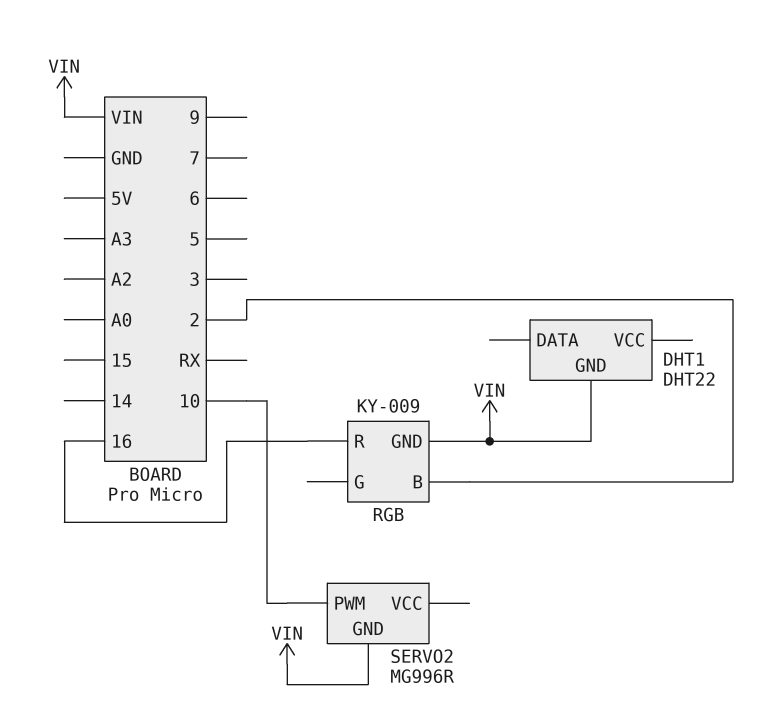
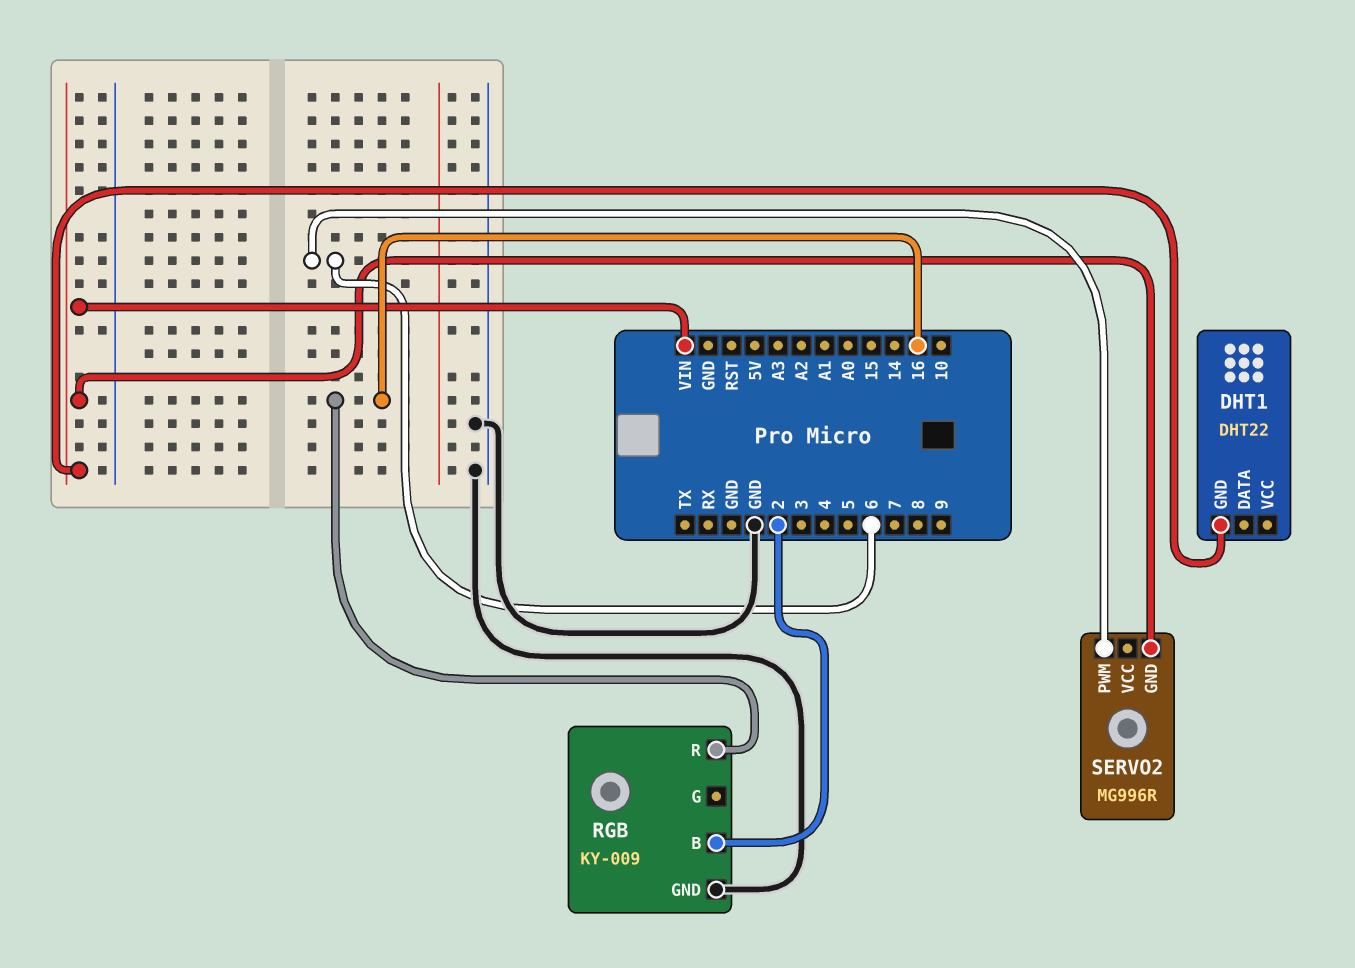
RGB pin GND: VIN -> GND
SERVO2 pin PWM: 10 -> 6

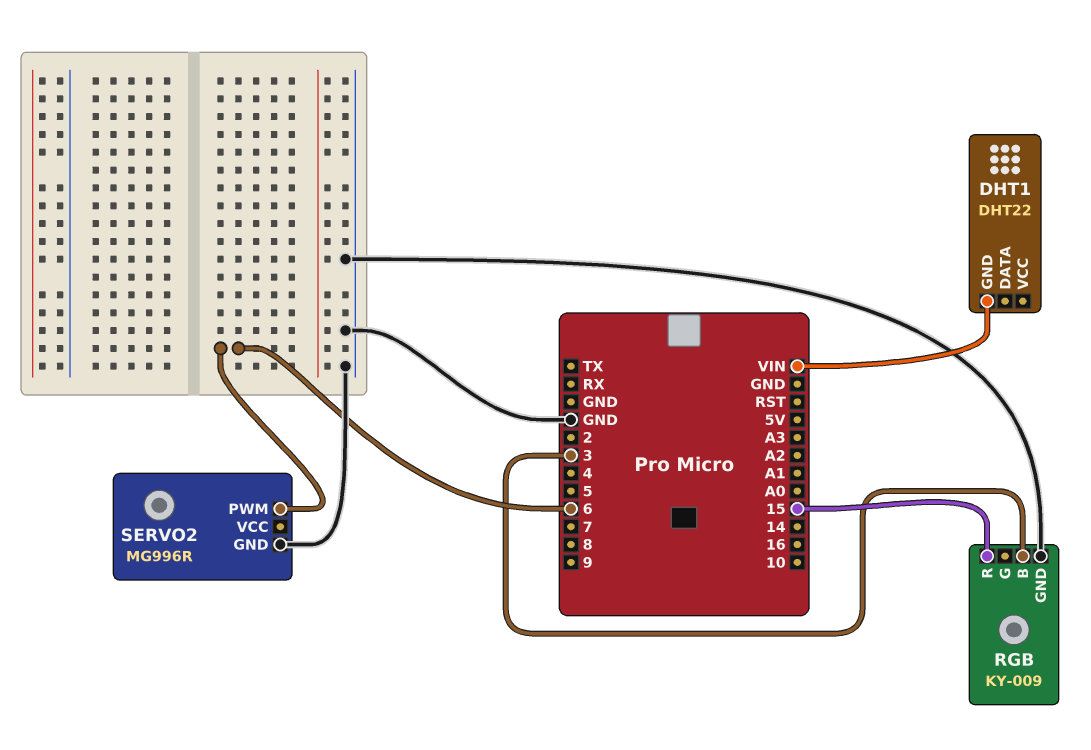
RGB pin B: 2 -> 3
RGB pin R: 16 -> 15
SERVO2 pin GND: VIN -> GND

